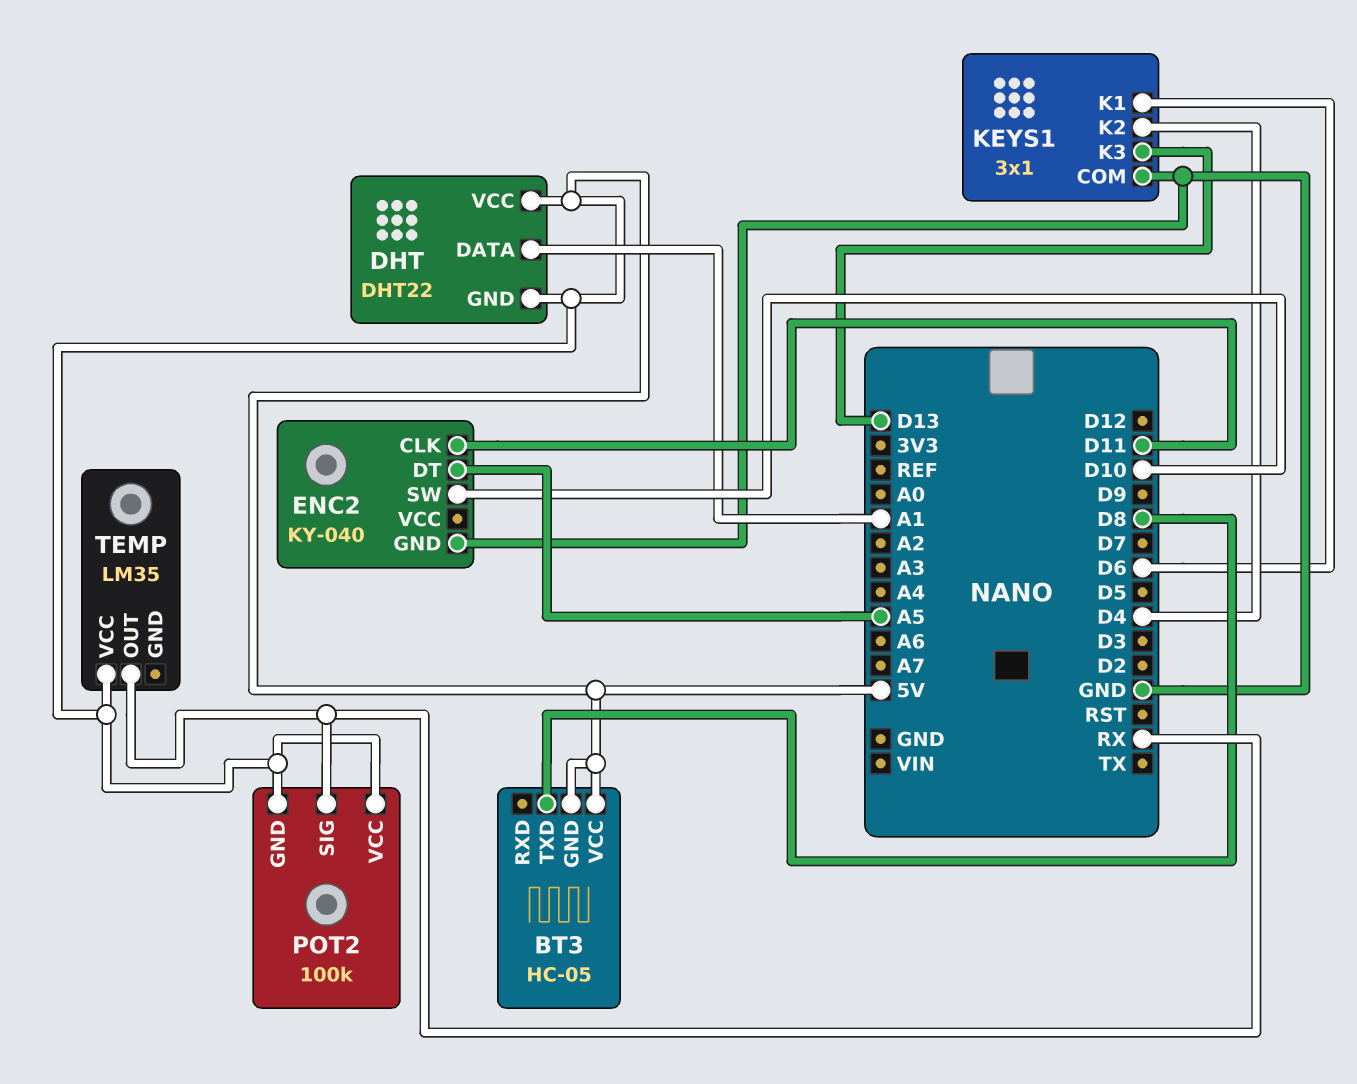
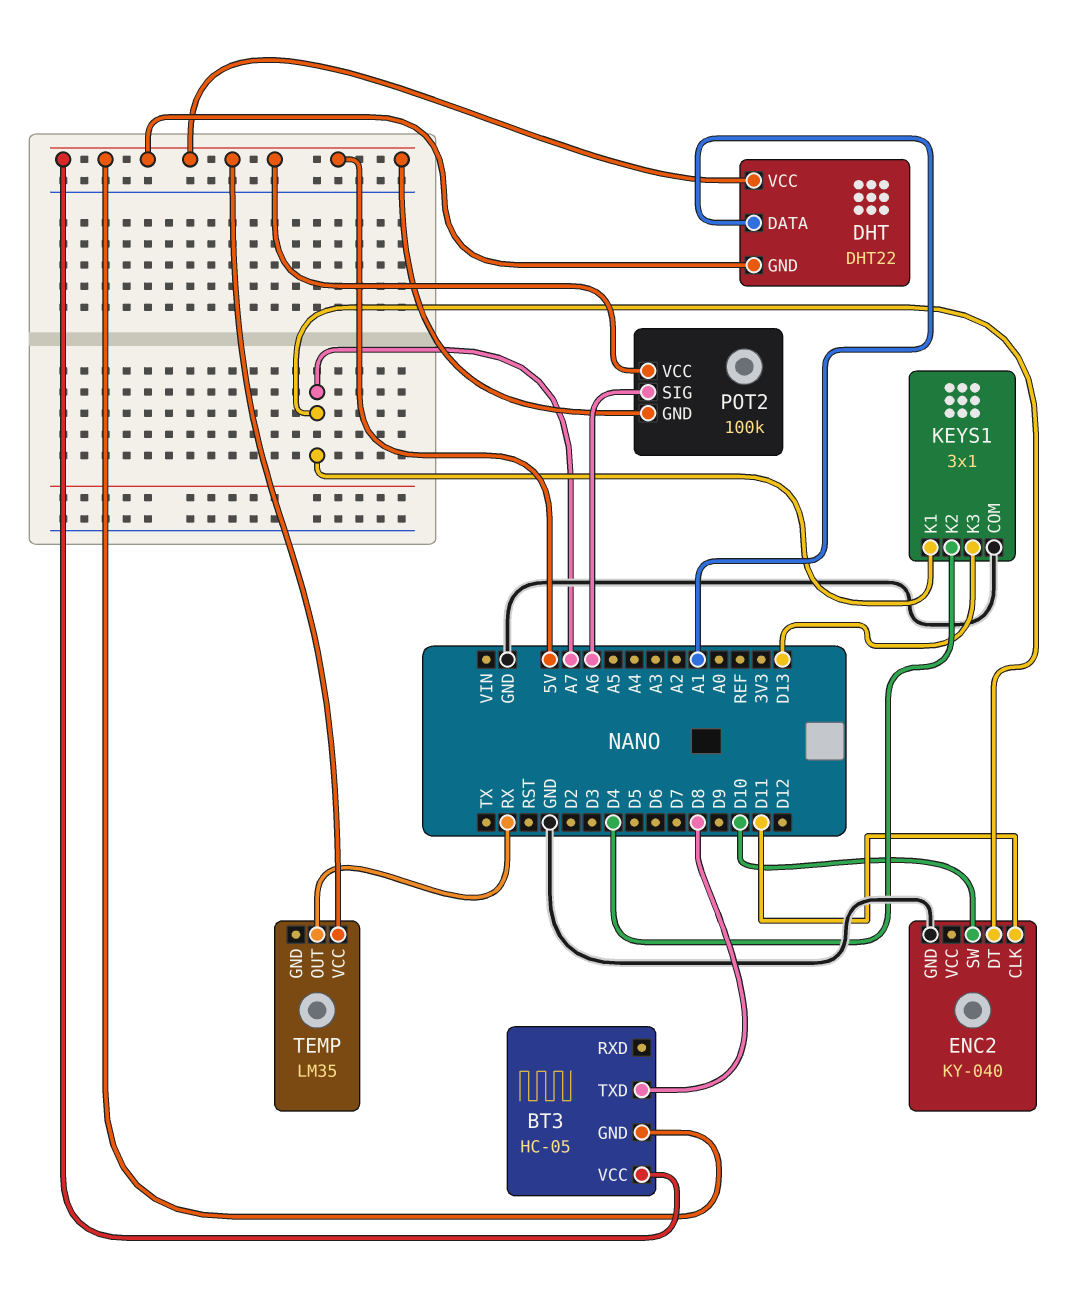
ENC2 pin DT: A5 -> A7
KEYS1 pin K1: D6 -> A7
POT2 pin SIG: RX -> A6

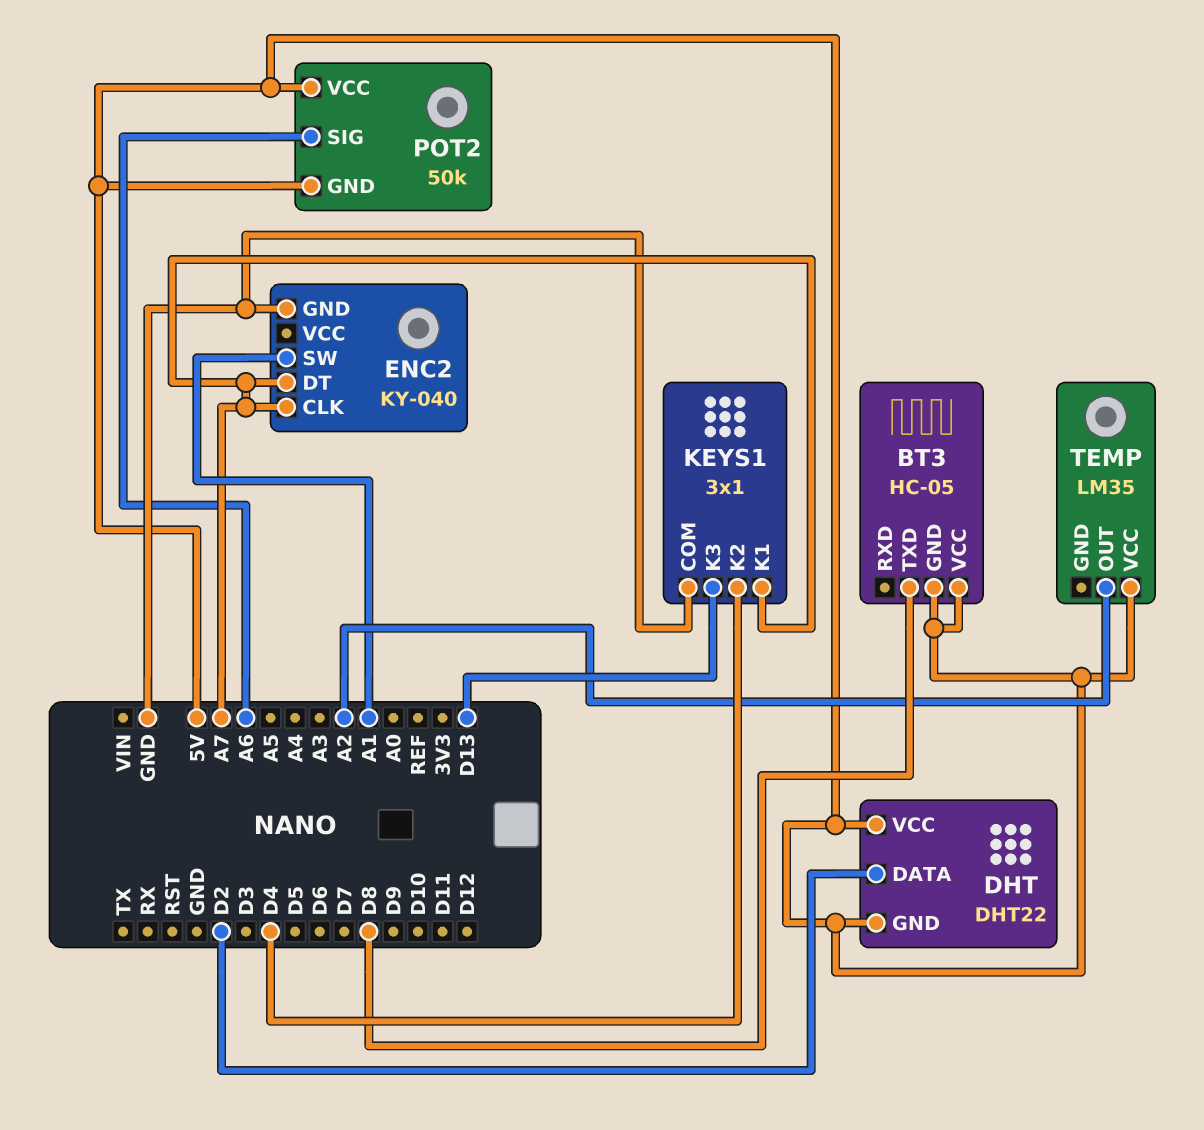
DHT pin DATA: A1 -> D2
ENC2 pin CLK: D11 -> A7
ENC2 pin SW: D10 -> A1
POT2: 100k -> 50k
TEMP pin OUT: RX -> A2

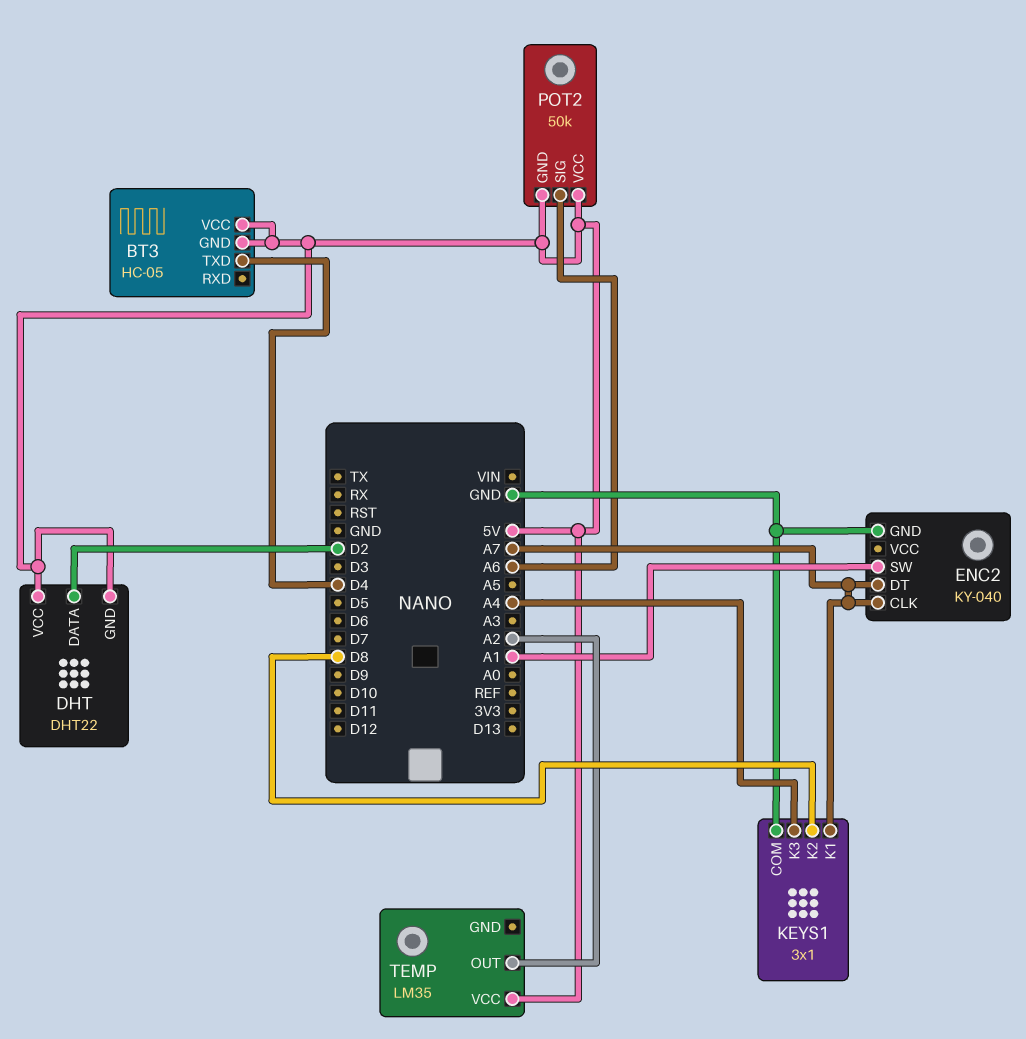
BT3 pin TXD: D8 -> D4
KEYS1 pin K2: D4 -> D8
KEYS1 pin K3: D13 -> A4

